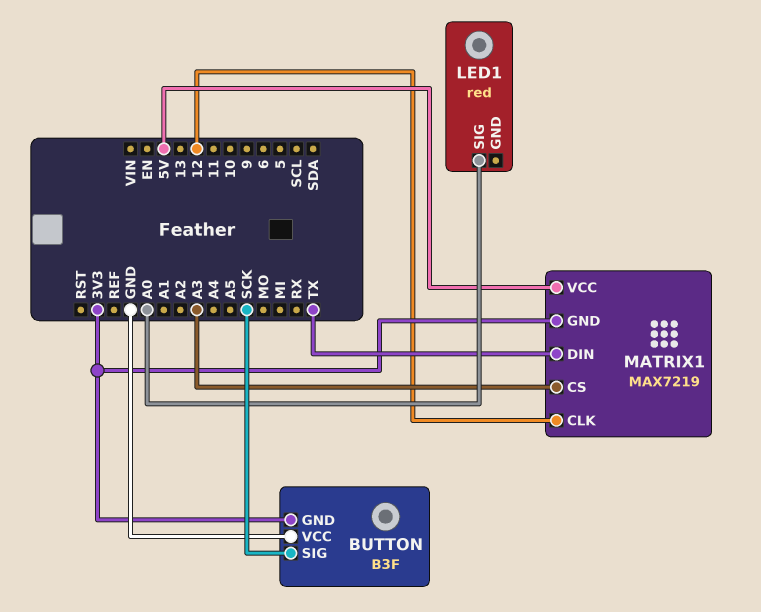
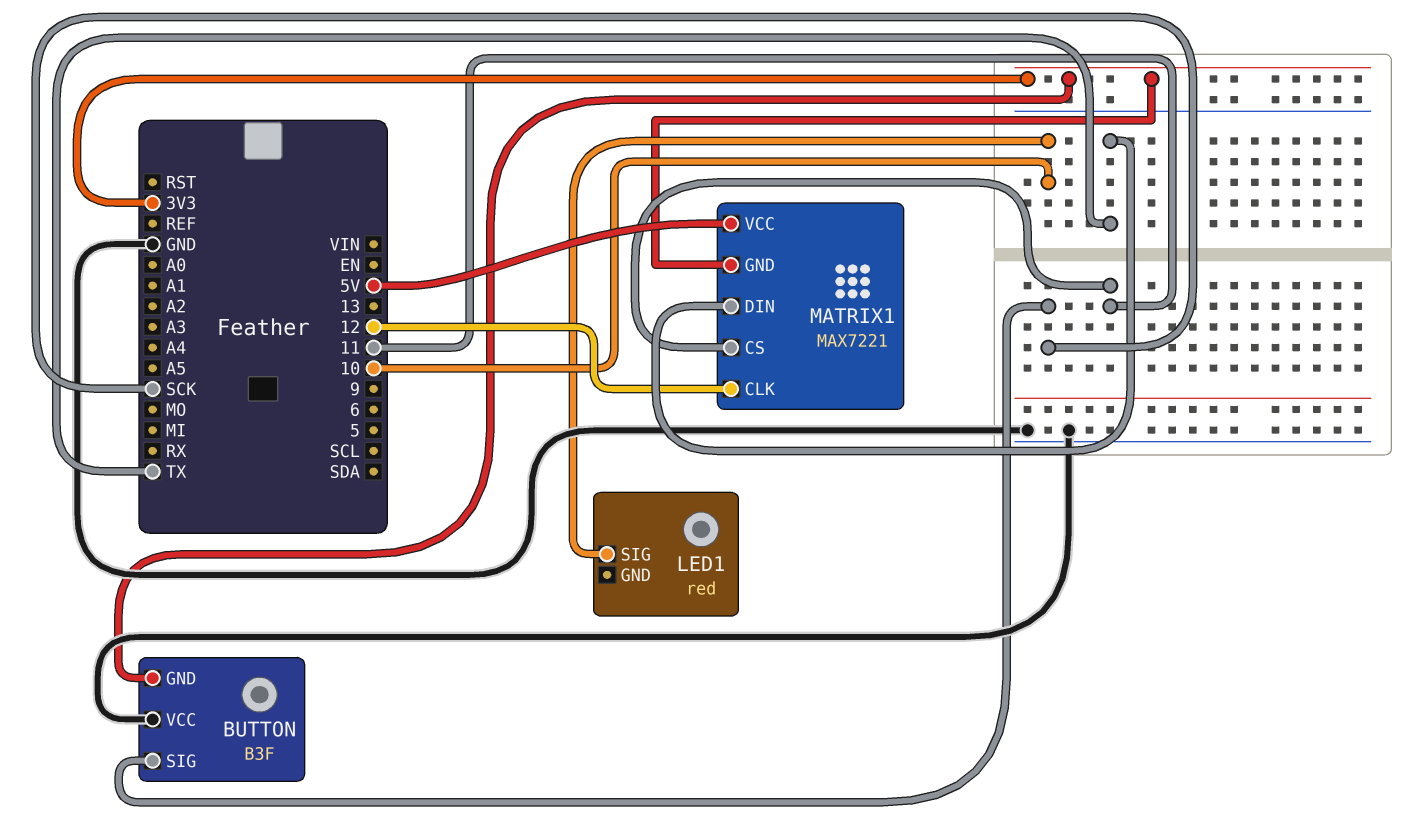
LED1 pin SIG: A0 -> 10
MATRIX1: MAX7219 -> MAX7221
MATRIX1 pin CS: A3 -> 11

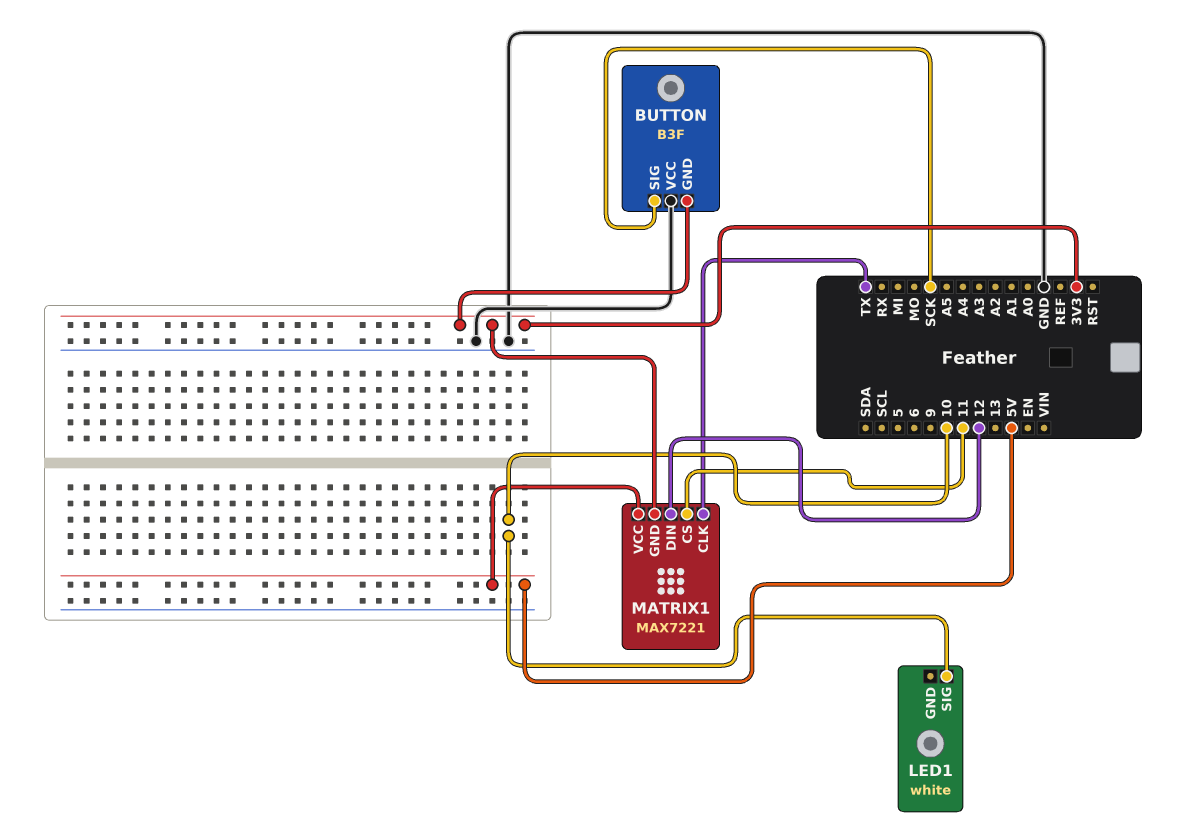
LED1: red -> white
MATRIX1 pin CLK: 12 -> TX
MATRIX1 pin DIN: TX -> 12

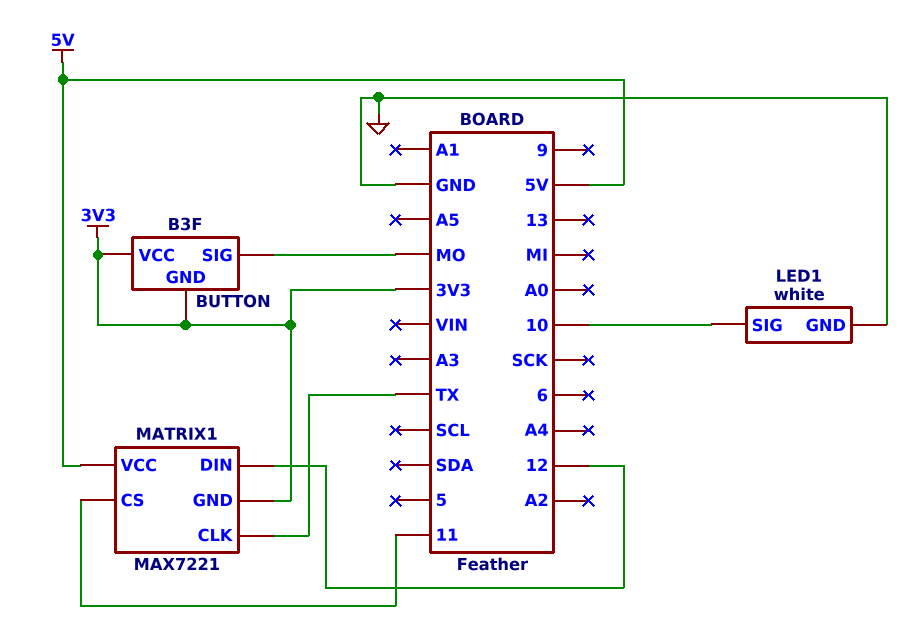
BUTTON pin SIG: SCK -> MO
BUTTON pin VCC: GND -> 3V3
LED1 pin GND: none -> GND

